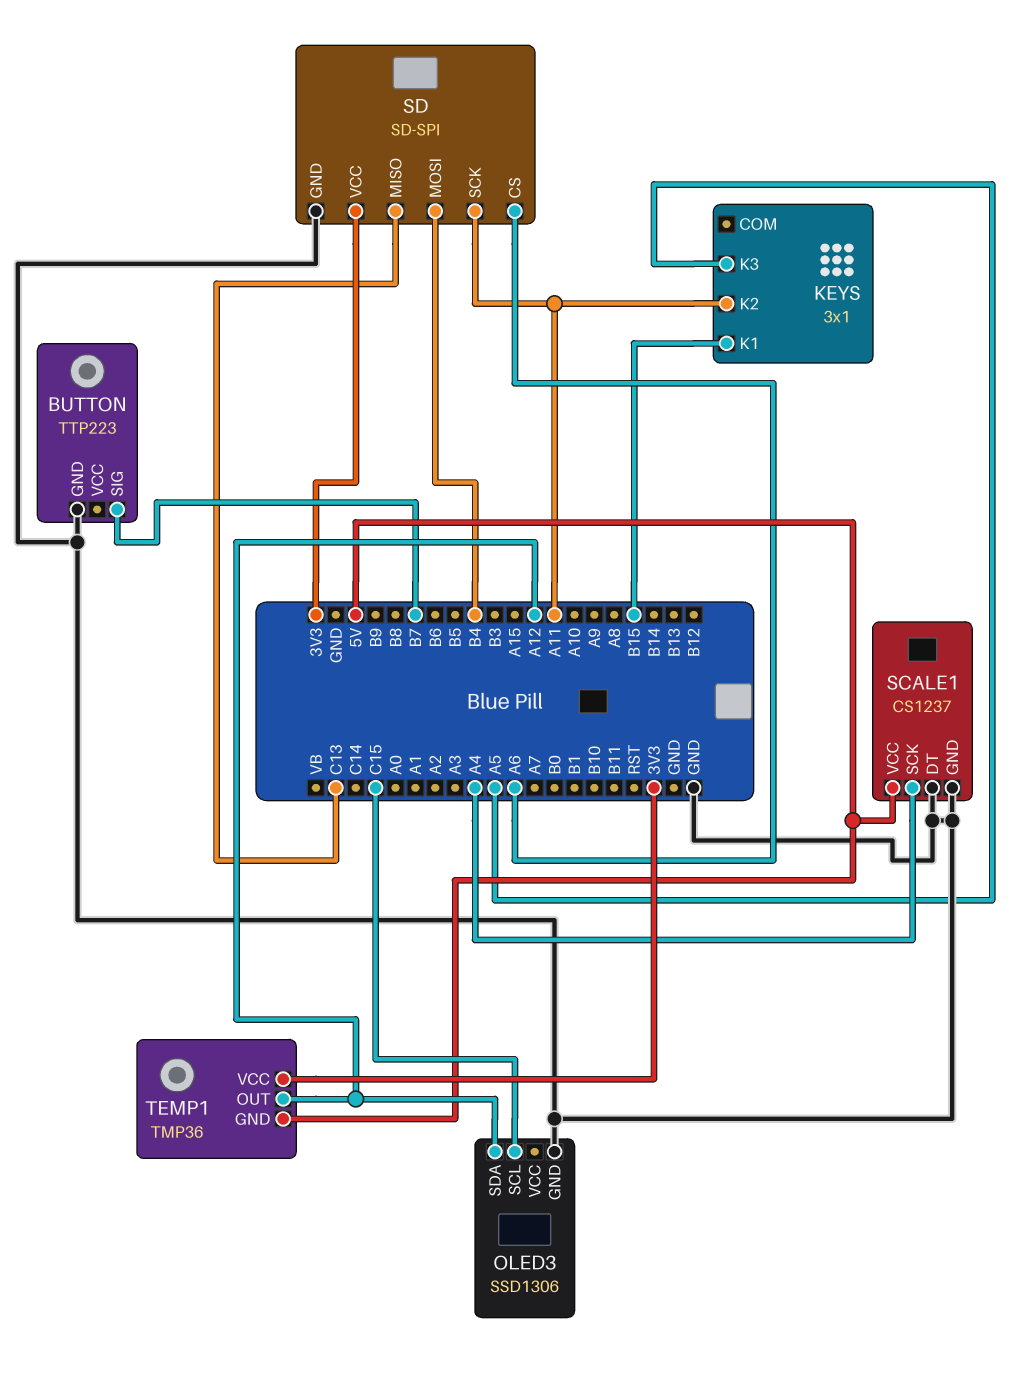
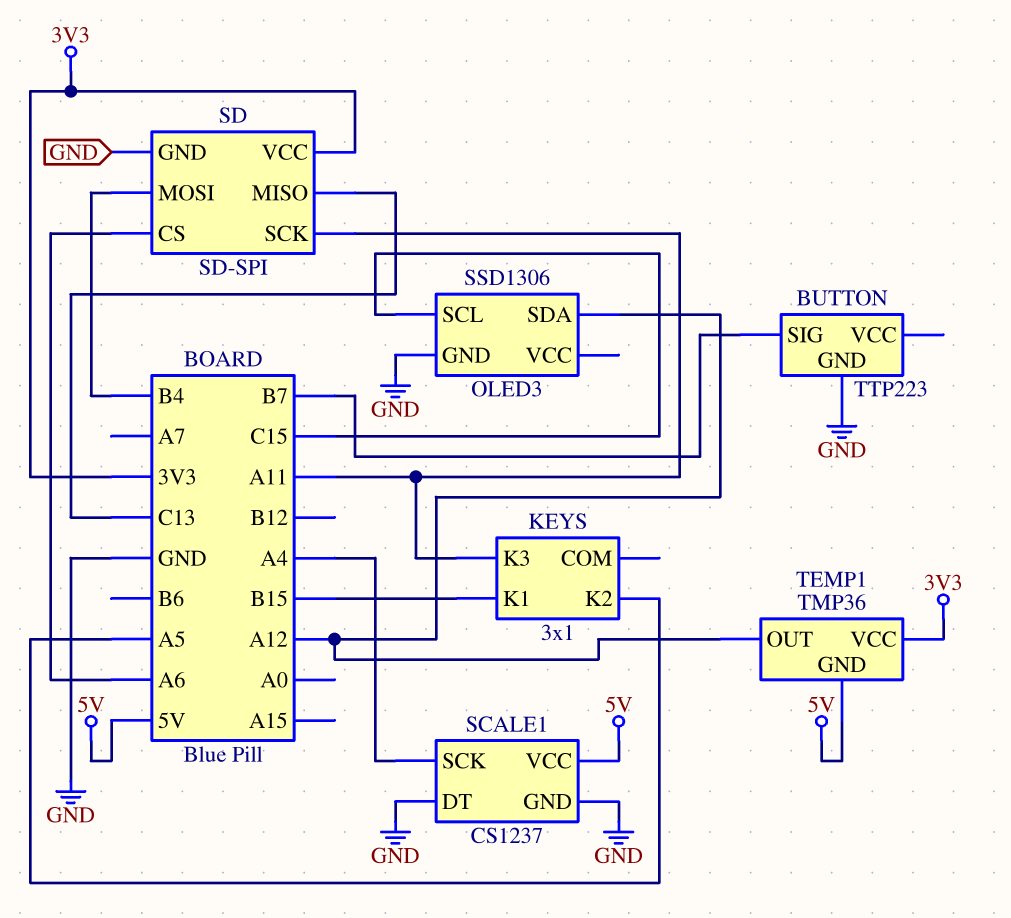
KEYS pin K2: A11 -> A5
KEYS pin K3: A5 -> A11

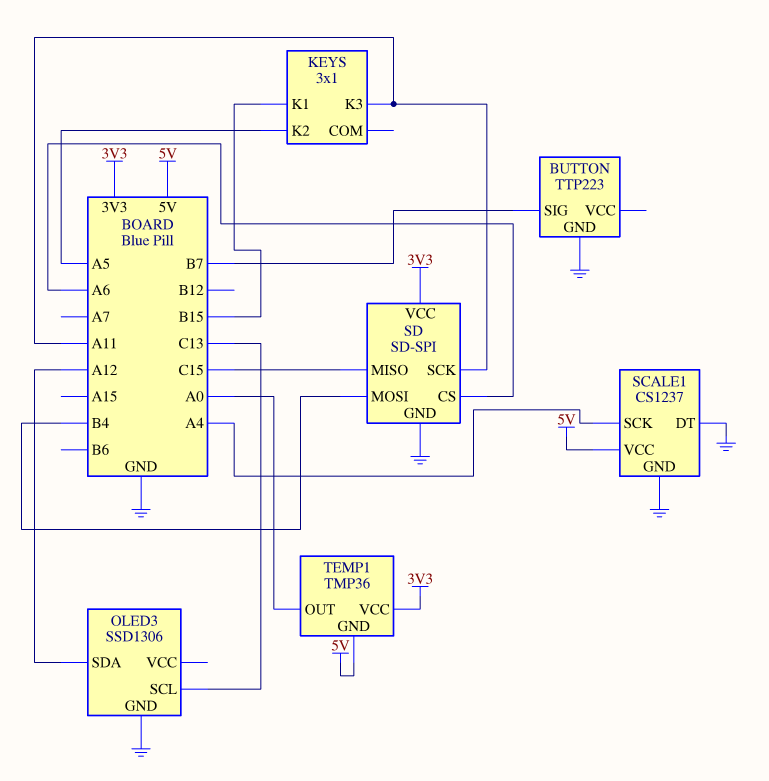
OLED3 pin SCL: C15 -> C13
SD pin MISO: C13 -> C15
TEMP1 pin OUT: A12 -> A0

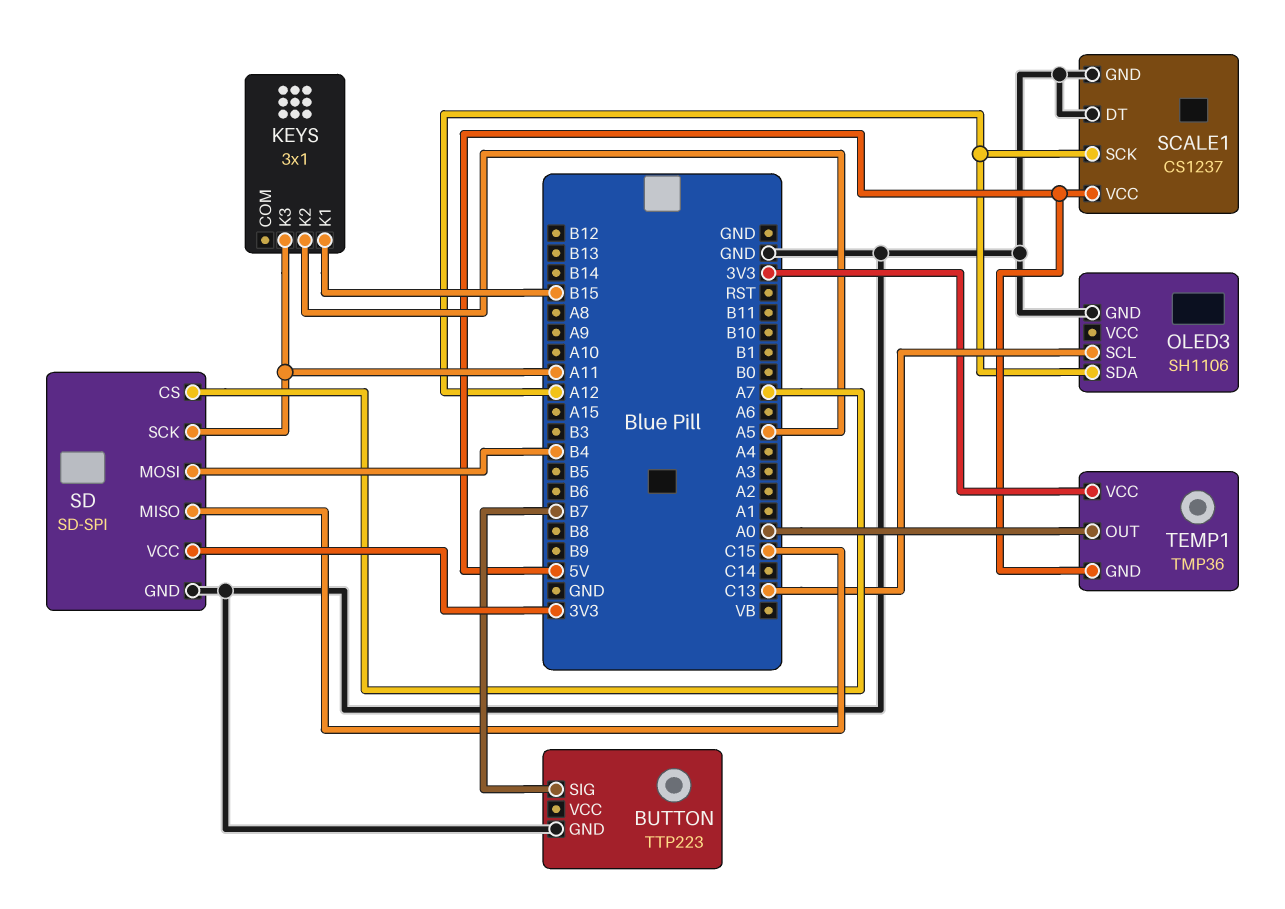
OLED3: SSD1306 -> SH1106
SCALE1 pin SCK: A4 -> A12
SD pin CS: A6 -> A7

